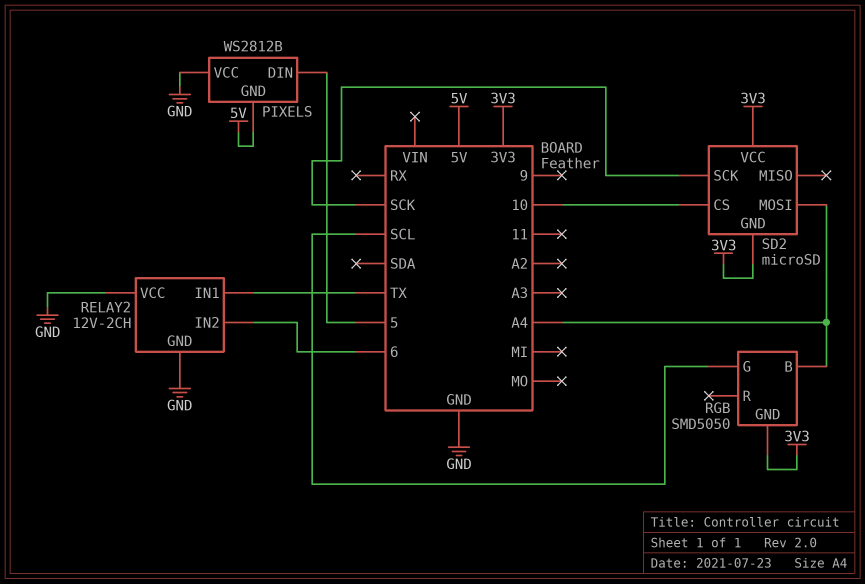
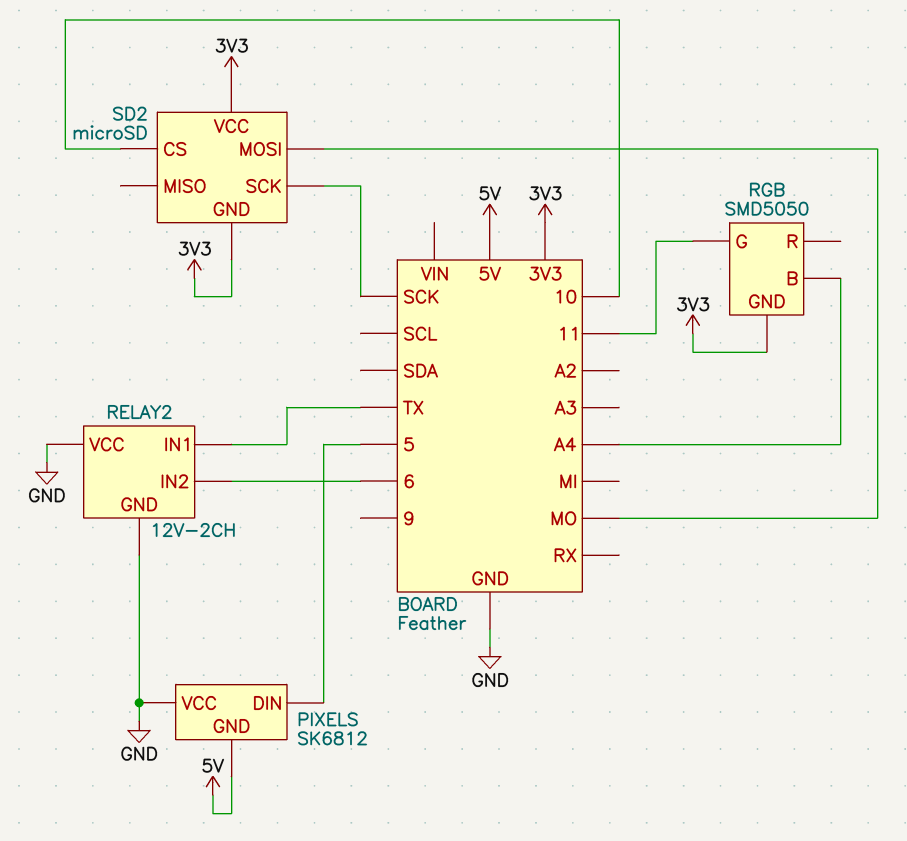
PIXELS: WS2812B -> SK6812
RGB pin G: SCL -> 11
SD2 pin MOSI: A4 -> MO

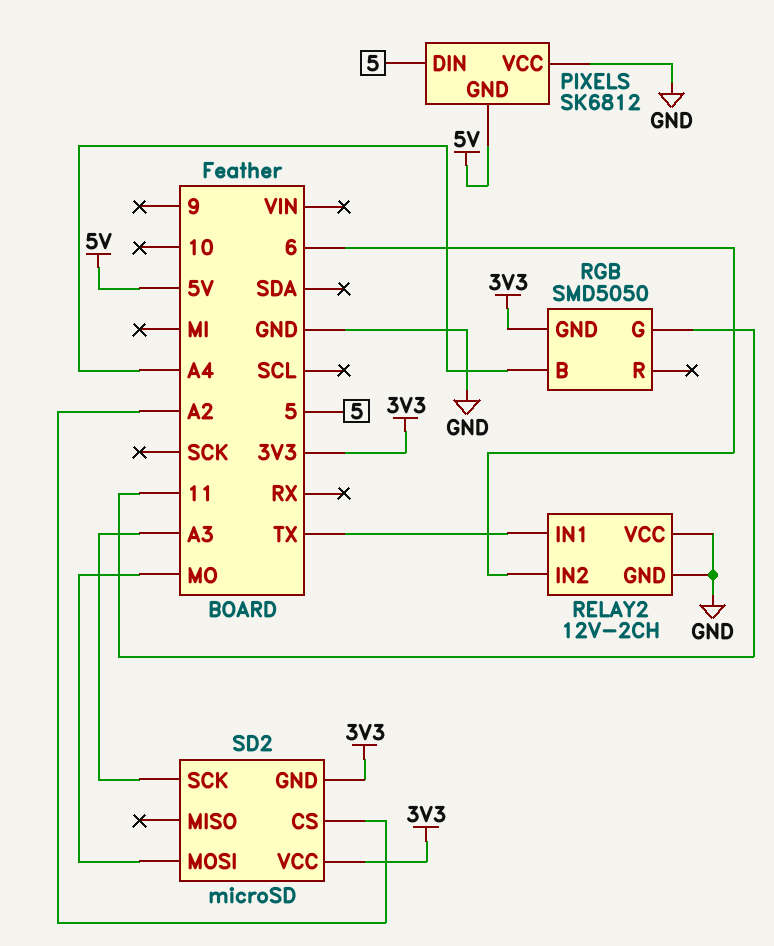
SD2 pin CS: 10 -> A2
SD2 pin SCK: SCK -> A3

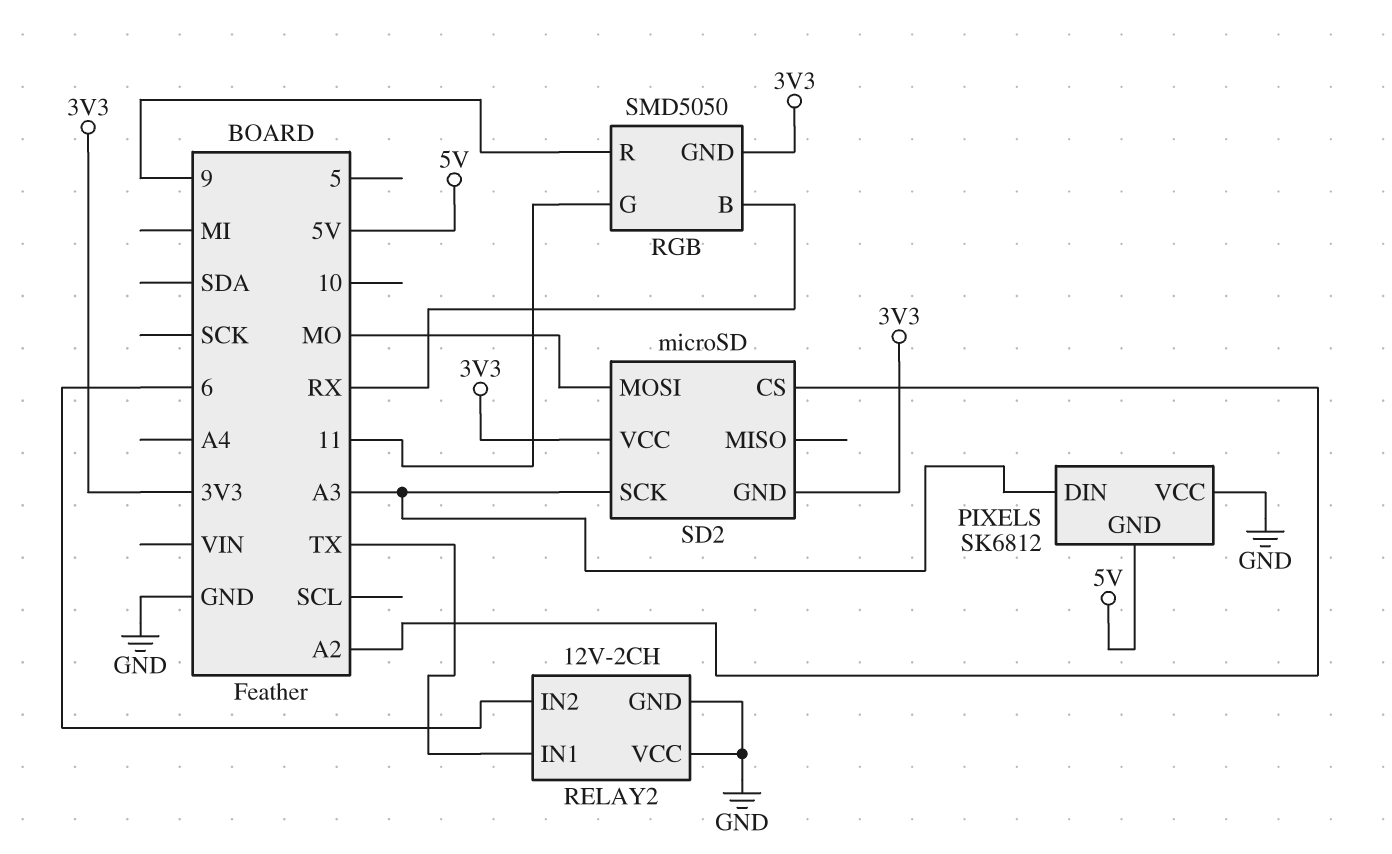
PIXELS pin DIN: 5 -> A3
RGB pin B: A4 -> RX
RGB pin R: none -> 9

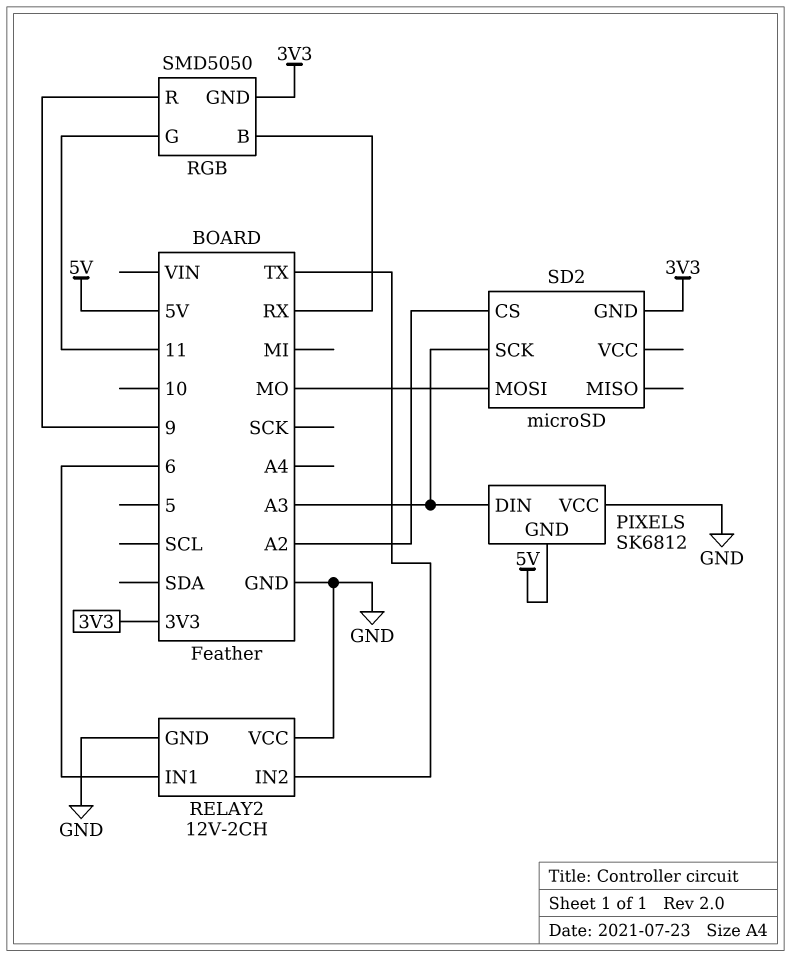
RELAY2 pin IN1: TX -> 6
RELAY2 pin IN2: 6 -> TX
SD2 pin VCC: 3V3 -> none

